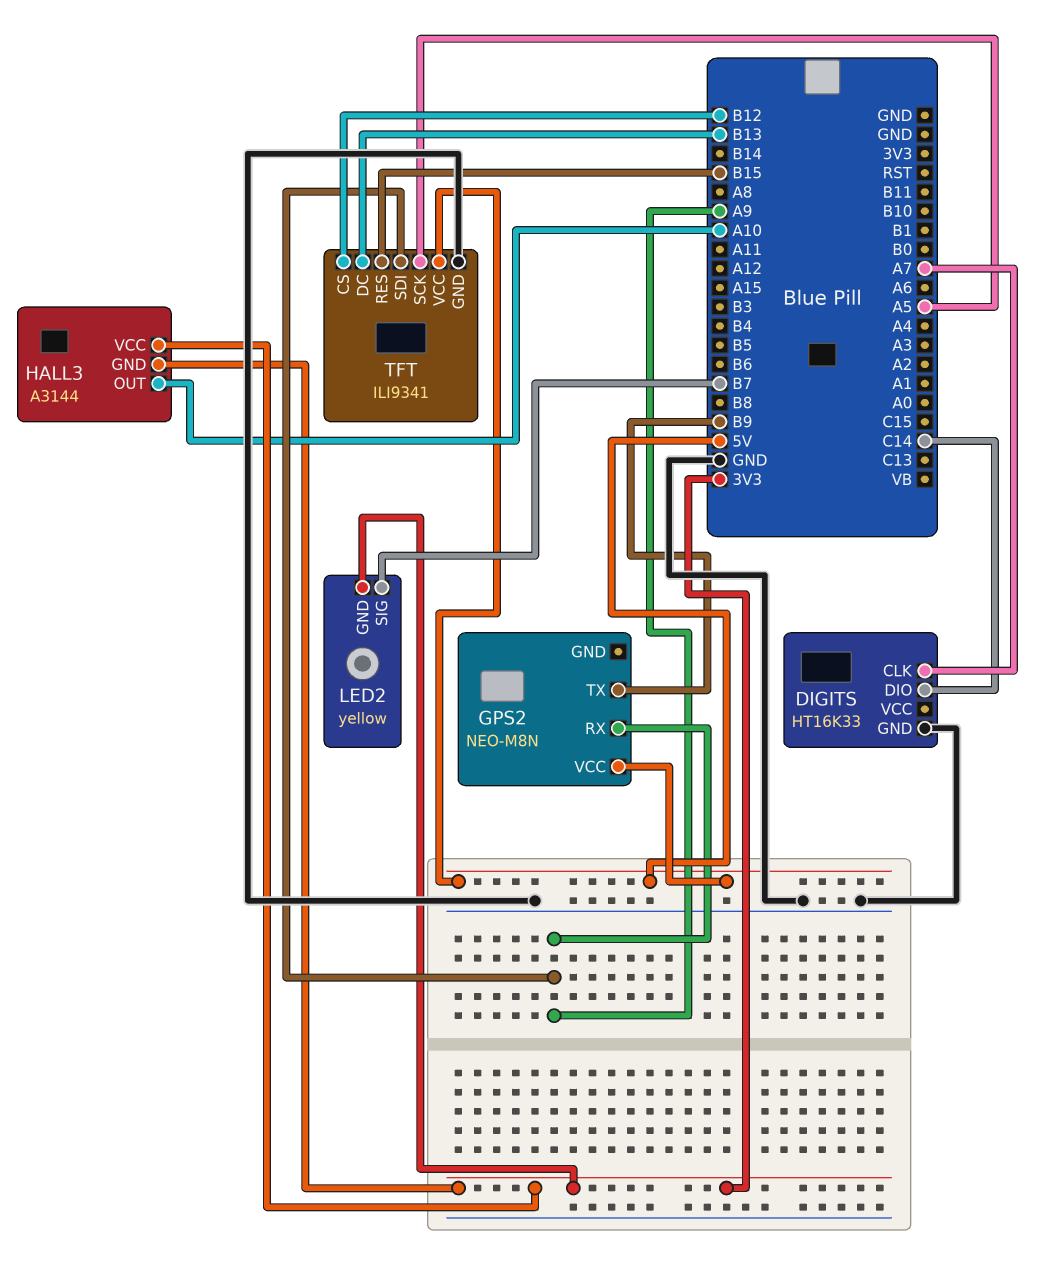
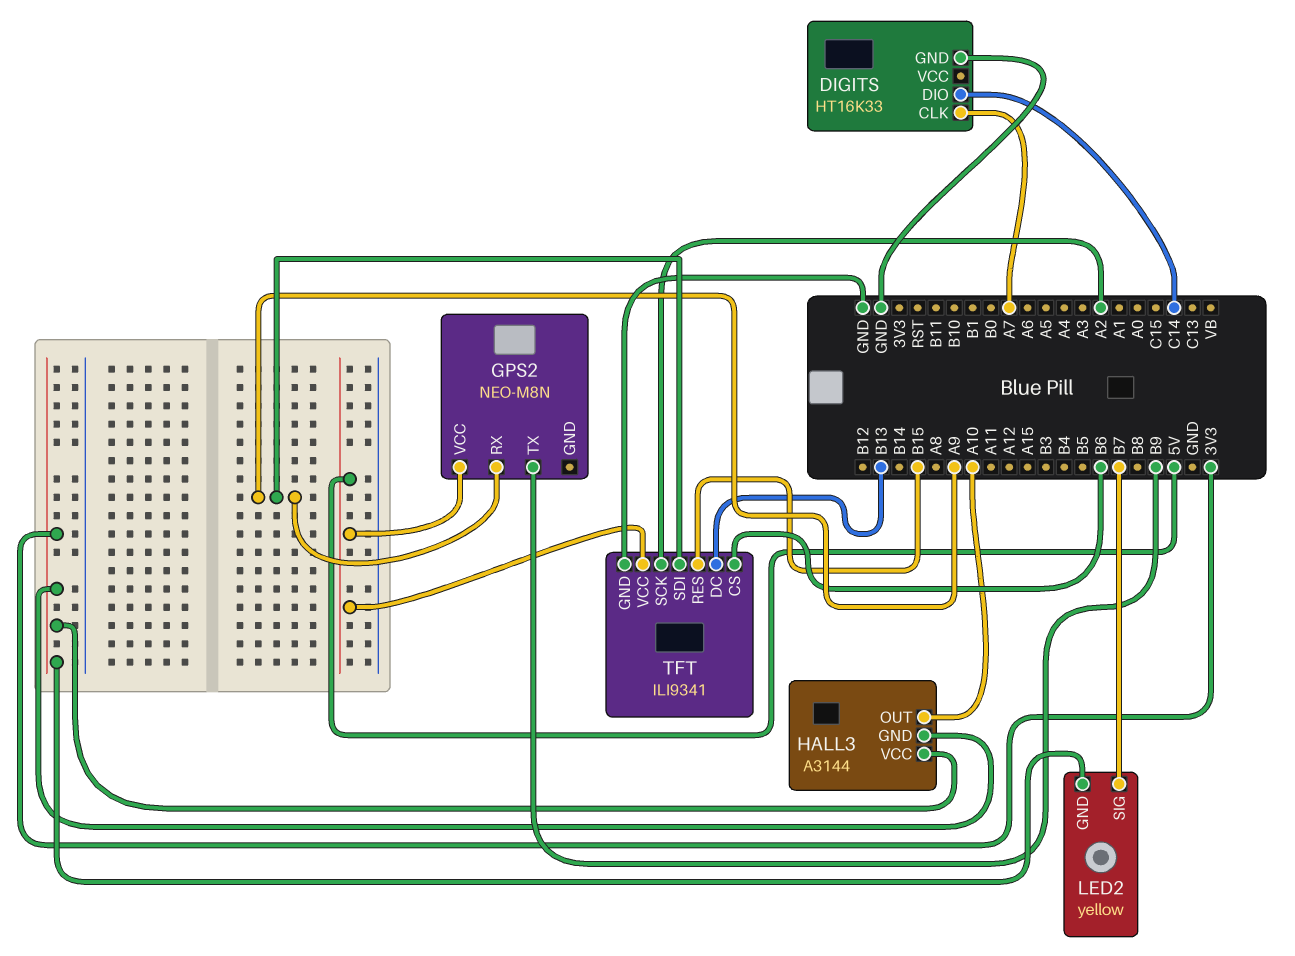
TFT pin CS: B12 -> B6
TFT pin SCK: A5 -> A2

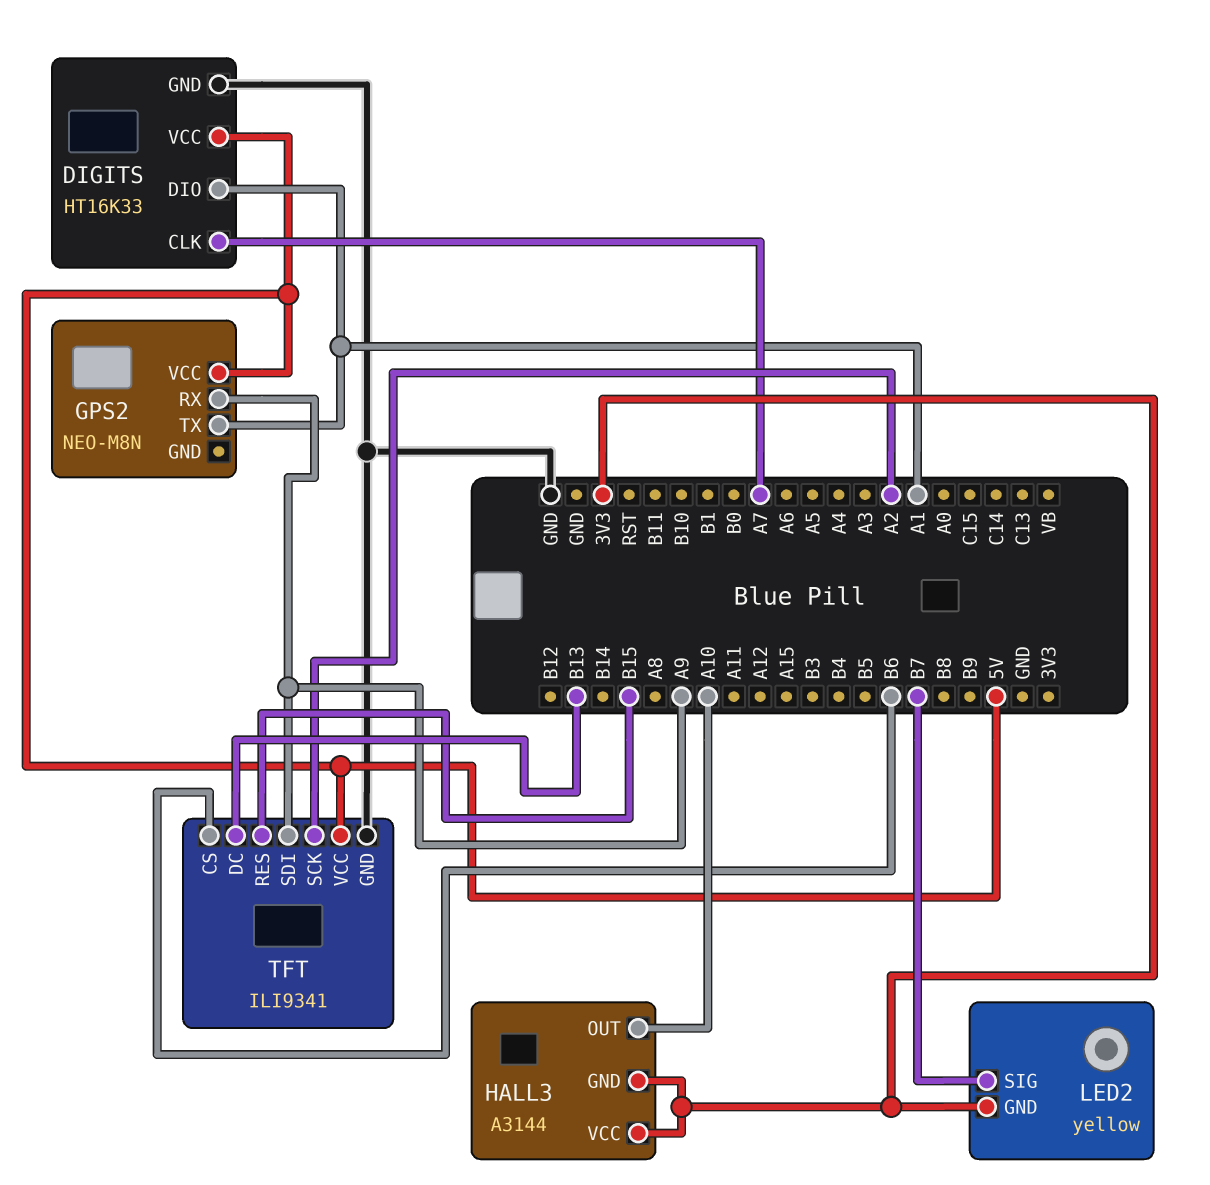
DIGITS pin DIO: C14 -> A1
DIGITS pin VCC: none -> 5V
GPS2 pin TX: B9 -> A1

